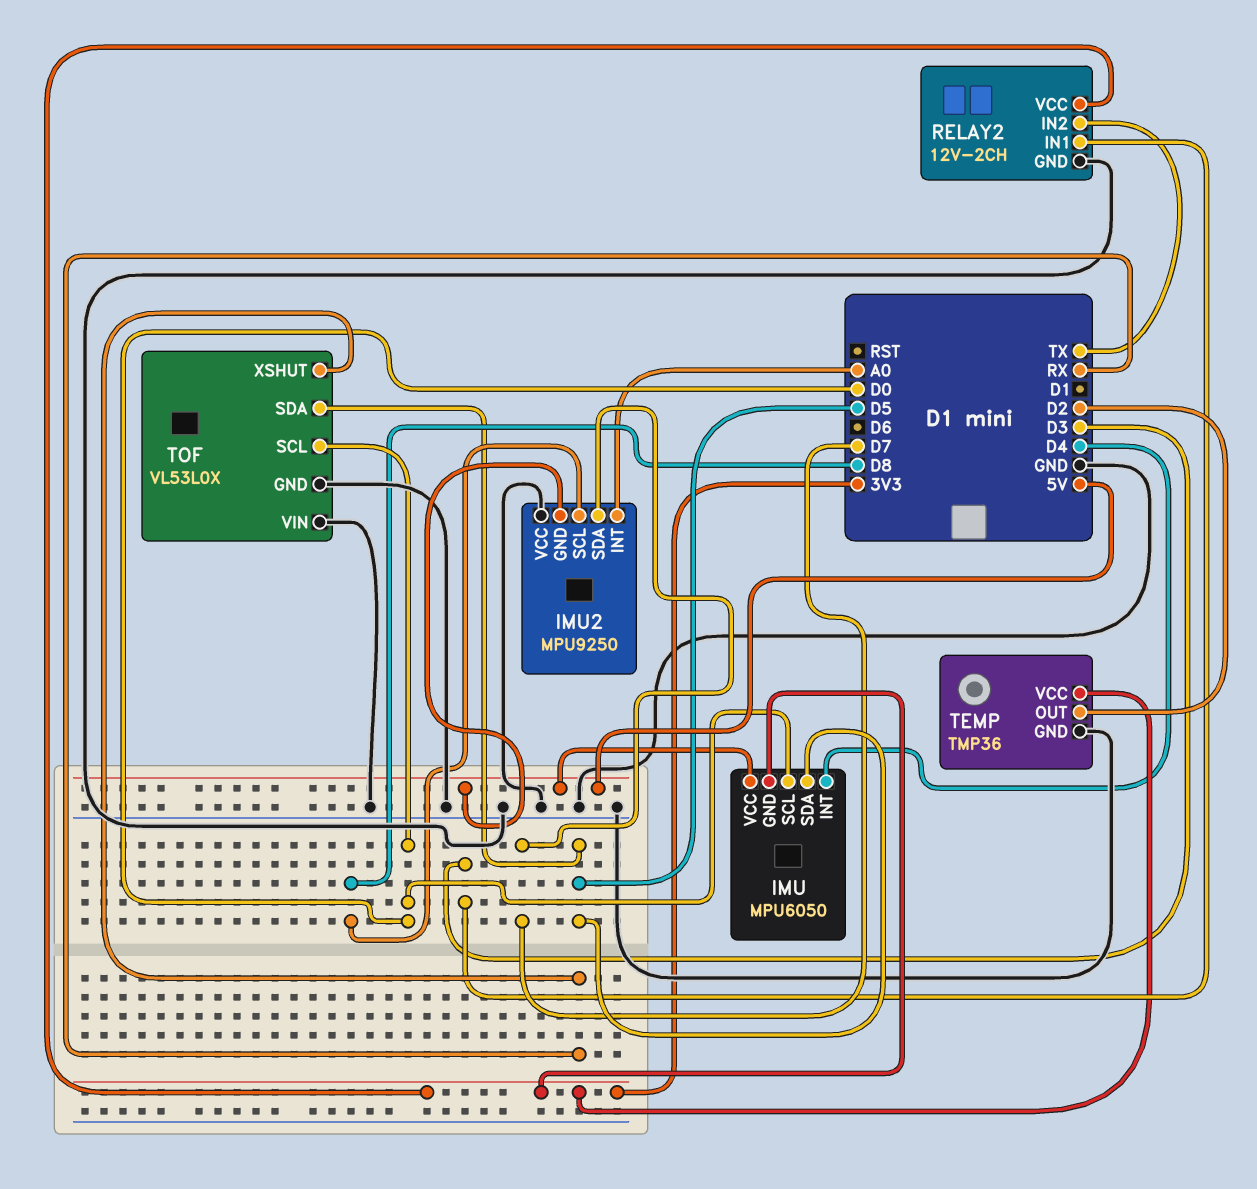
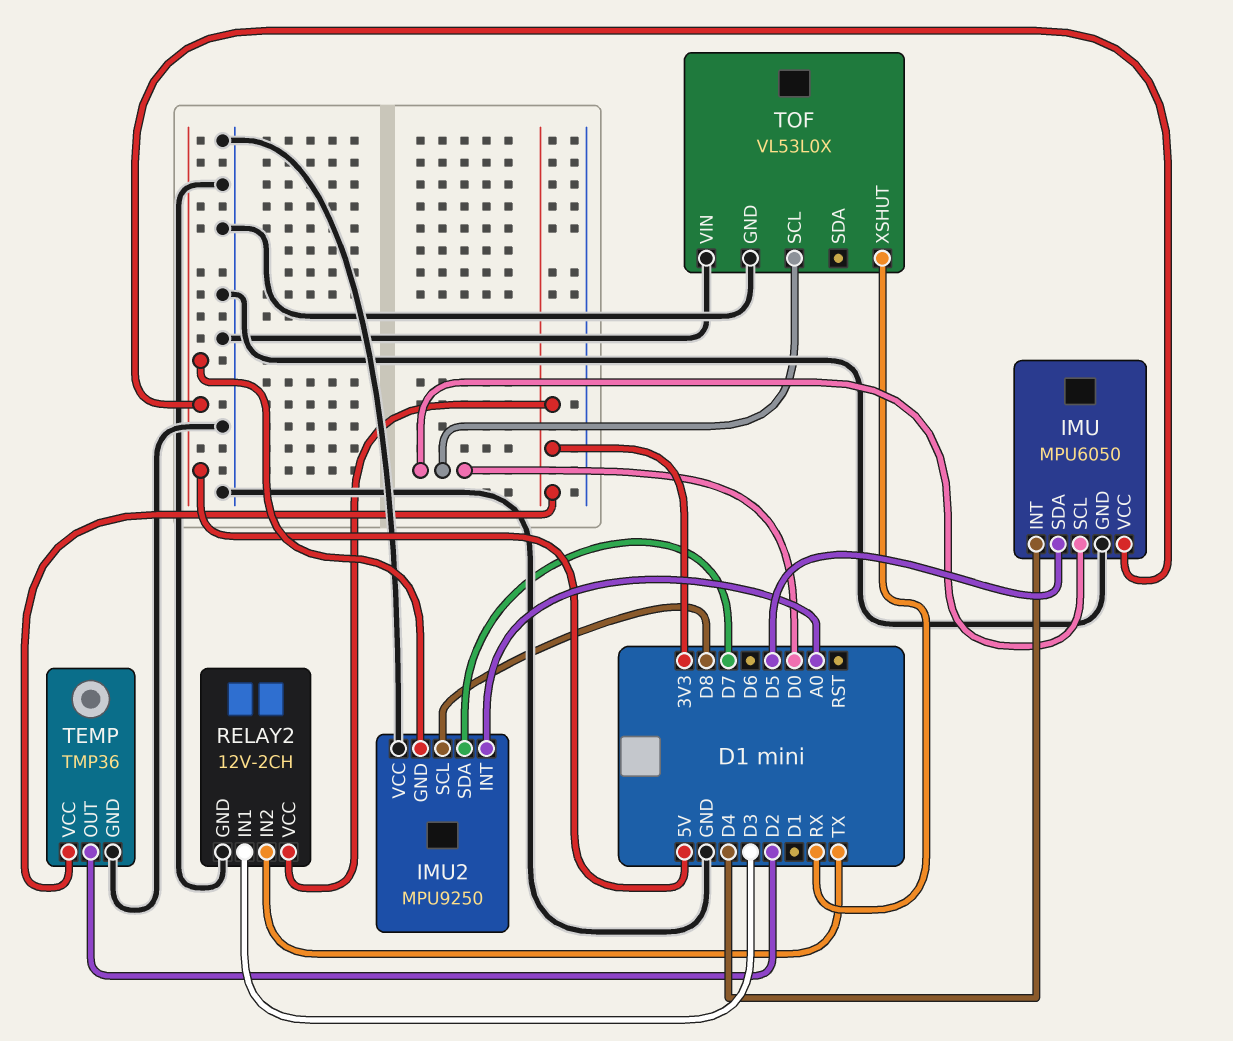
IMU pin GND: 3V3 -> GND
TOF pin SDA: D5 -> none

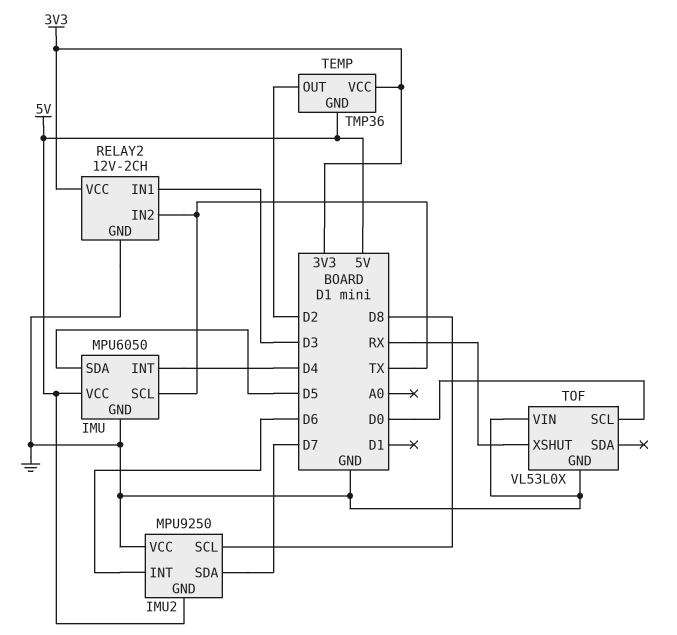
IMU pin SCL: D0 -> TX
IMU2 pin INT: A0 -> D6
TEMP pin GND: GND -> 5V

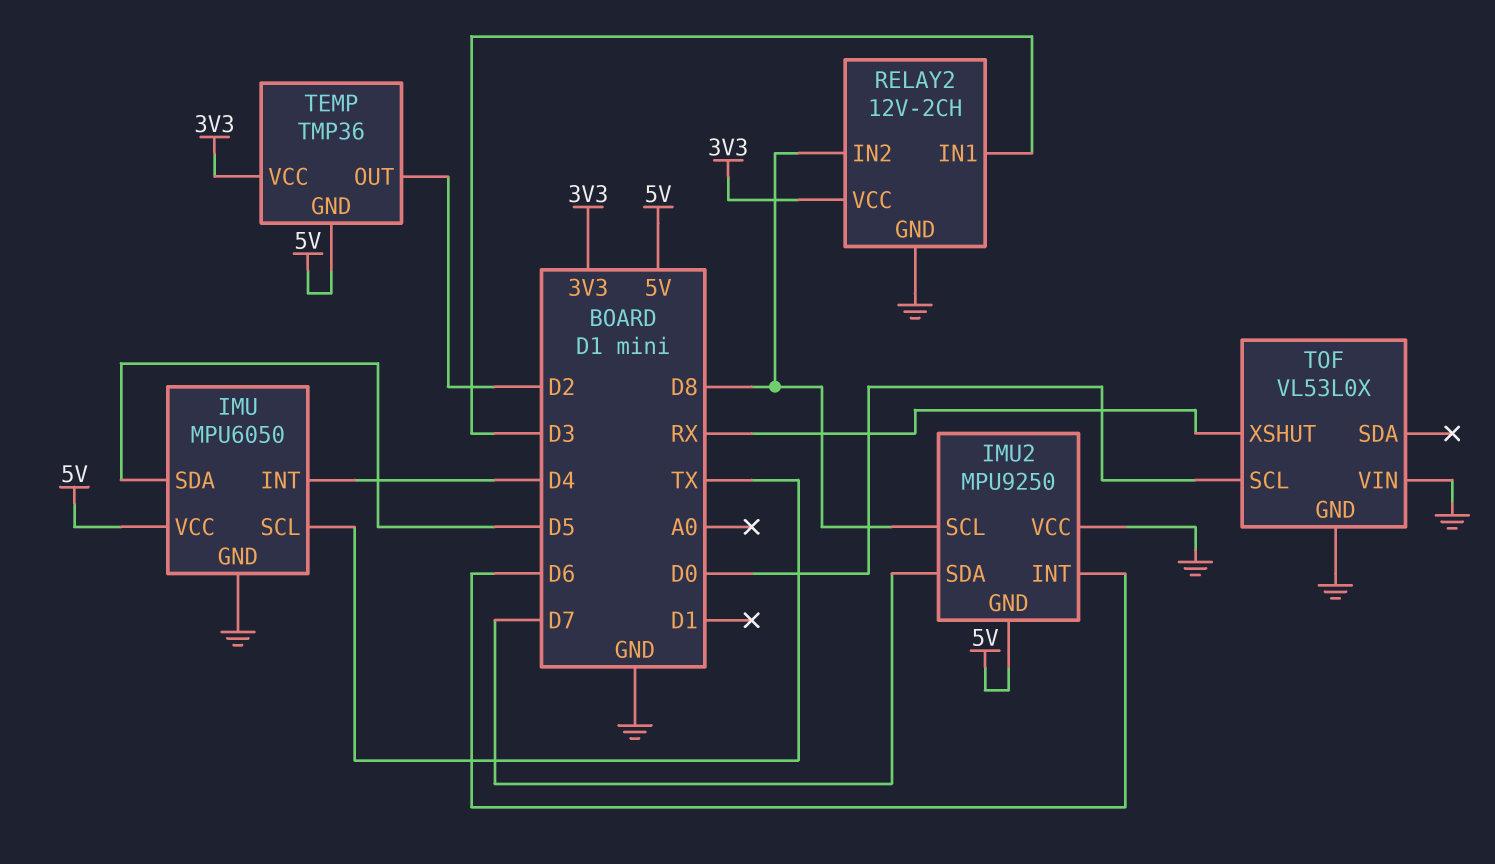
RELAY2 pin IN2: TX -> D8

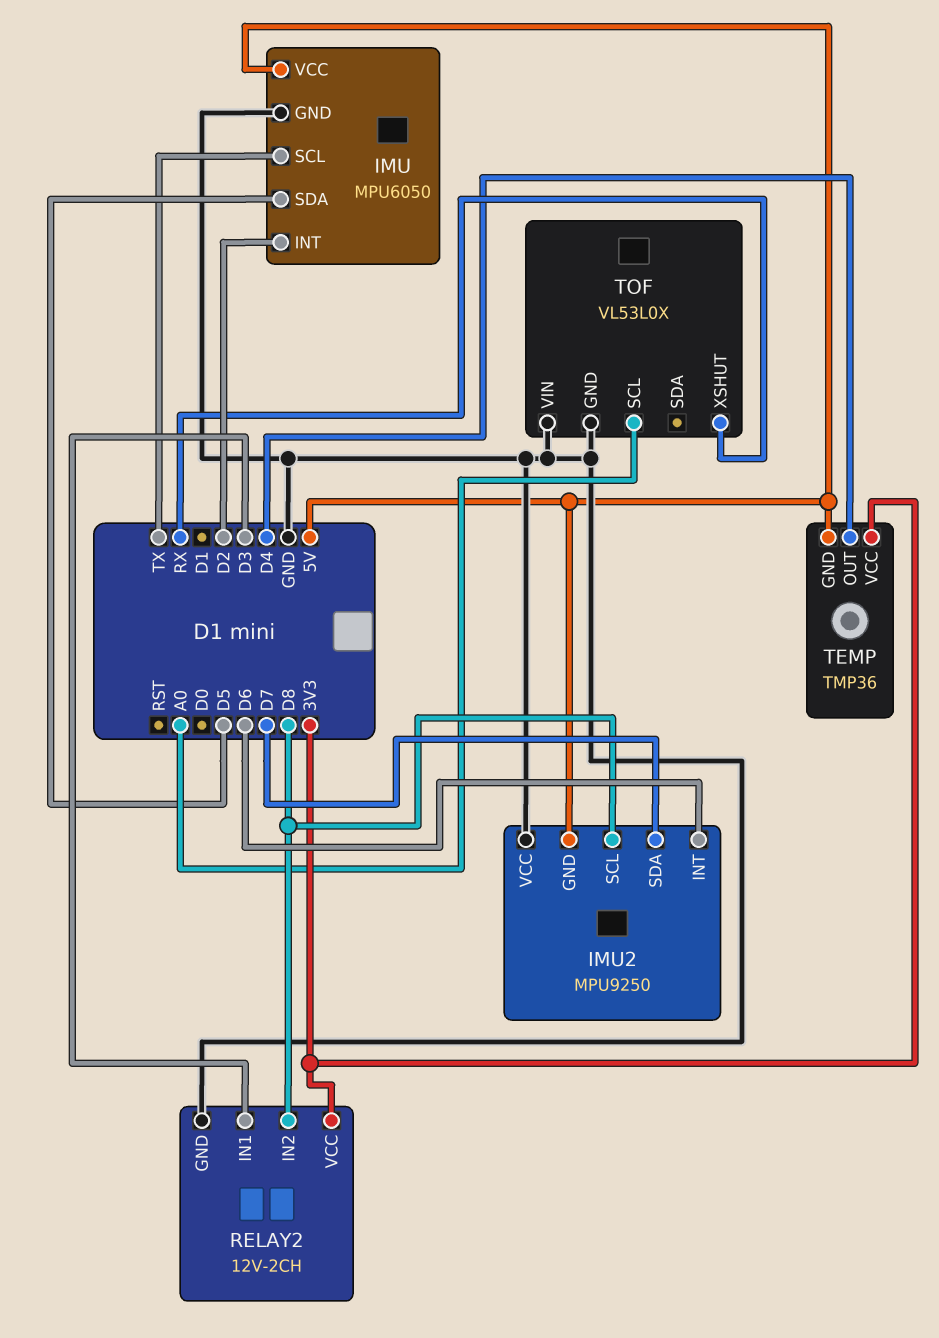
IMU pin INT: D4 -> D2
TEMP pin OUT: D2 -> D4
TOF pin SCL: D0 -> A0

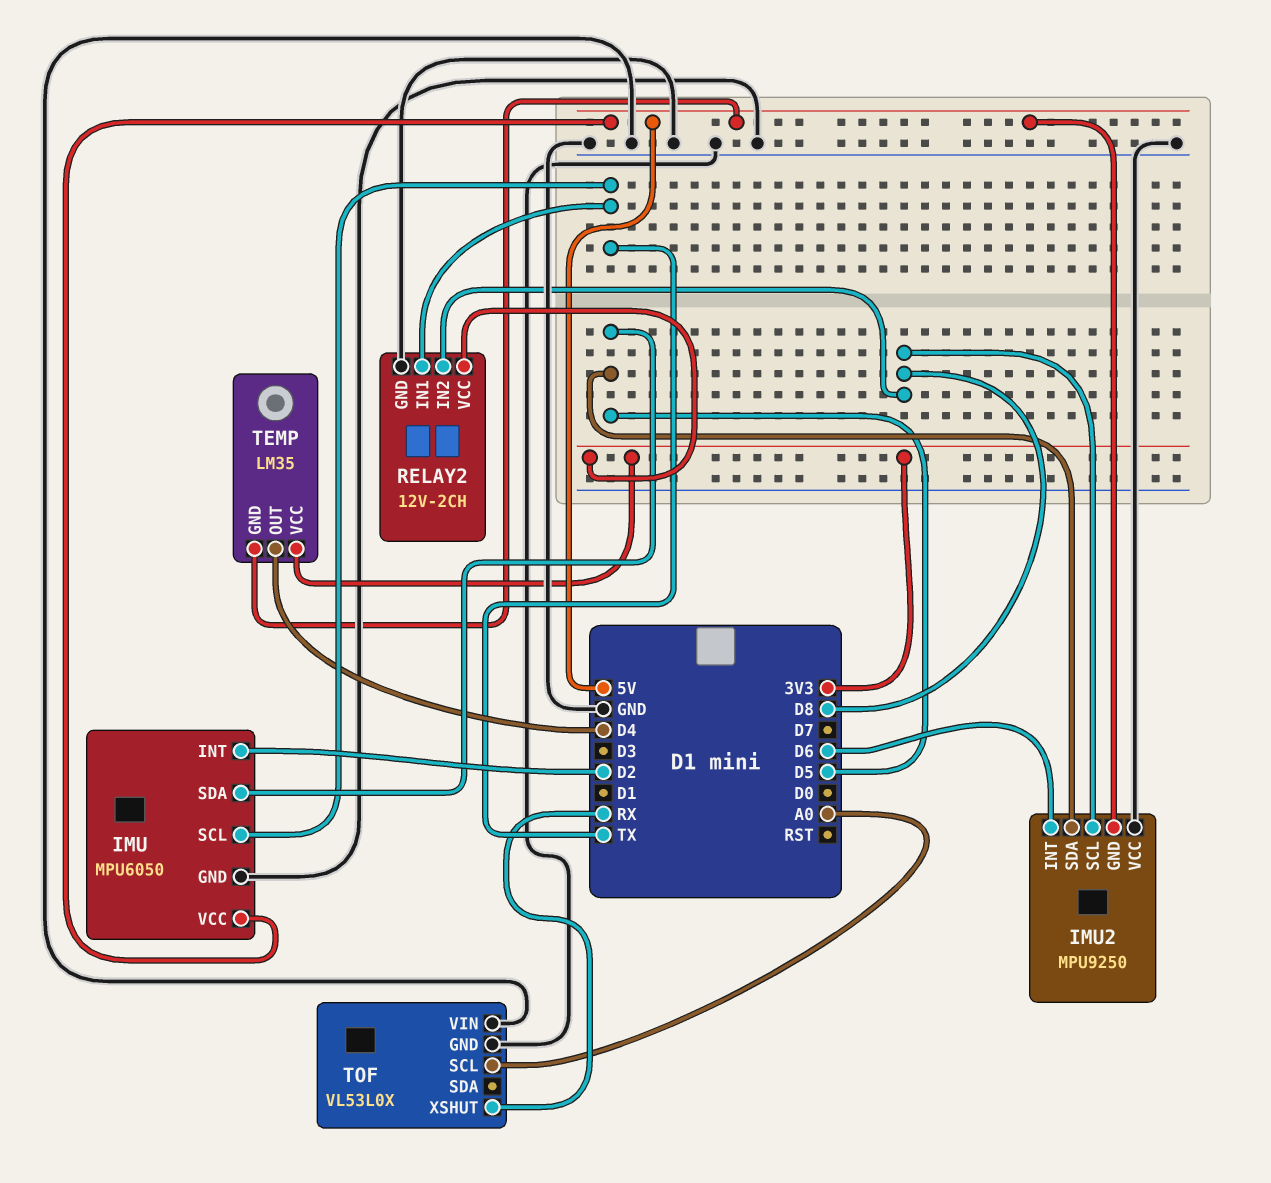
IMU2 pin SDA: D7 -> D5
RELAY2 pin IN1: D3 -> TX
TEMP: TMP36 -> LM35

